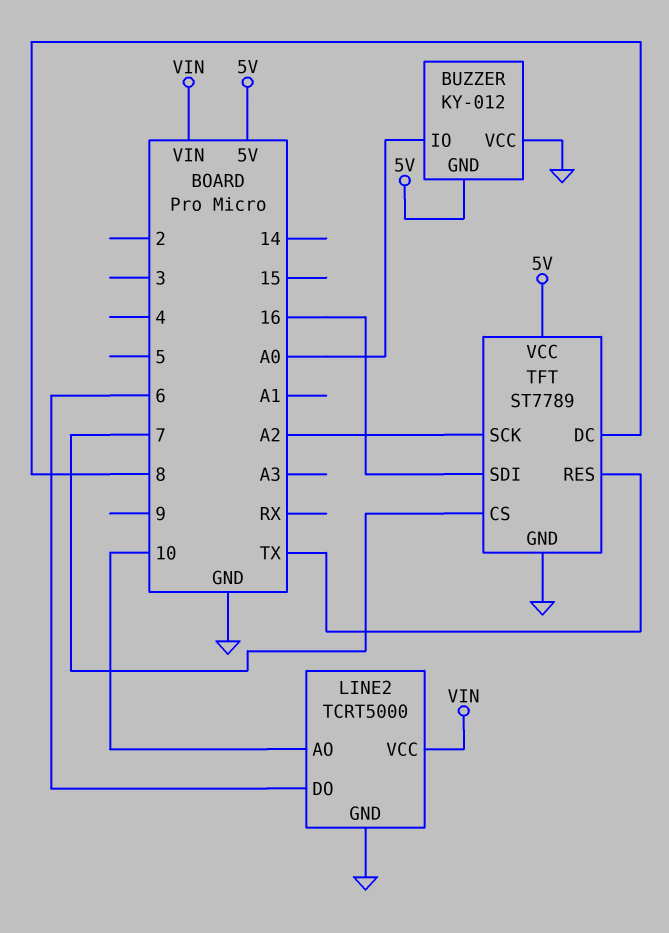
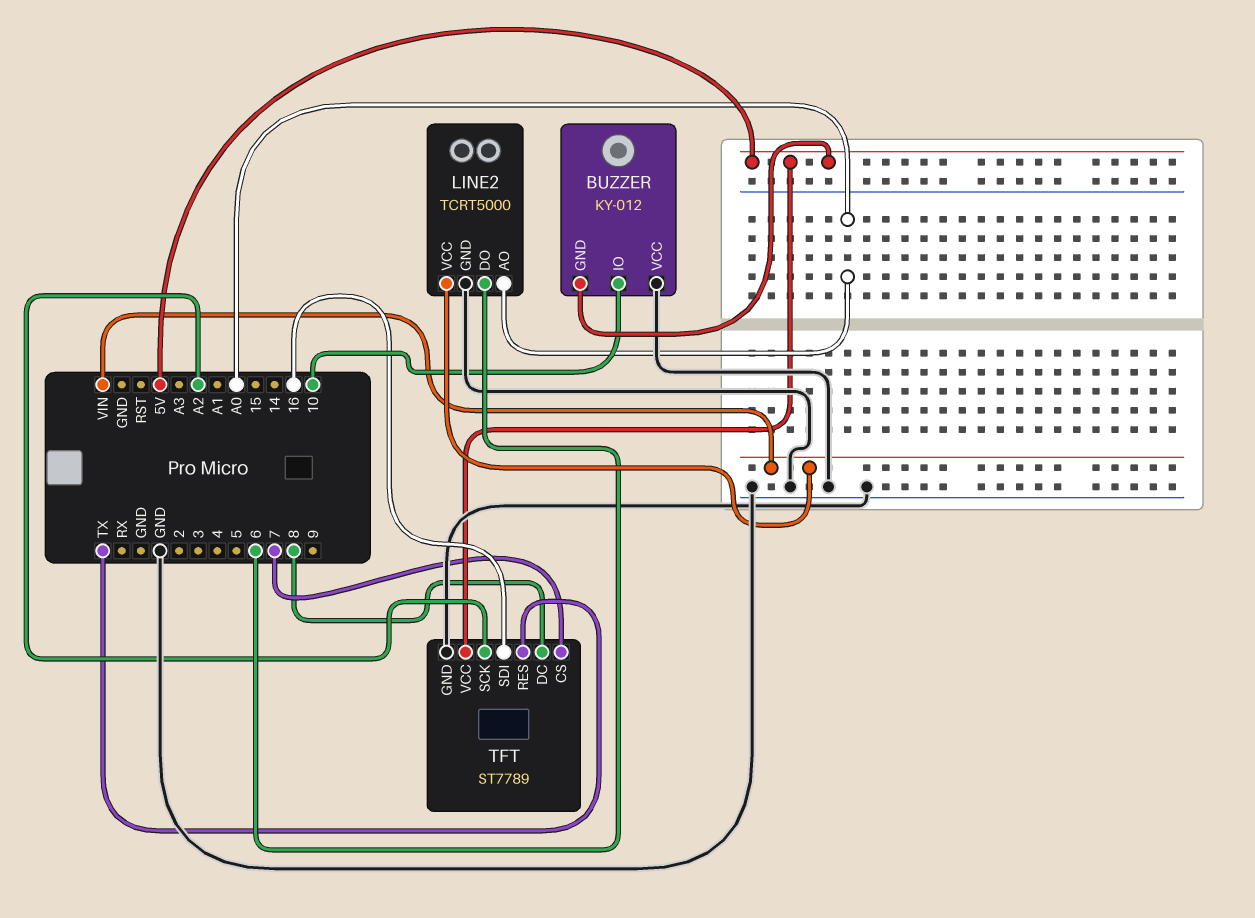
BUZZER pin IO: A0 -> 10
LINE2 pin AO: 10 -> A0

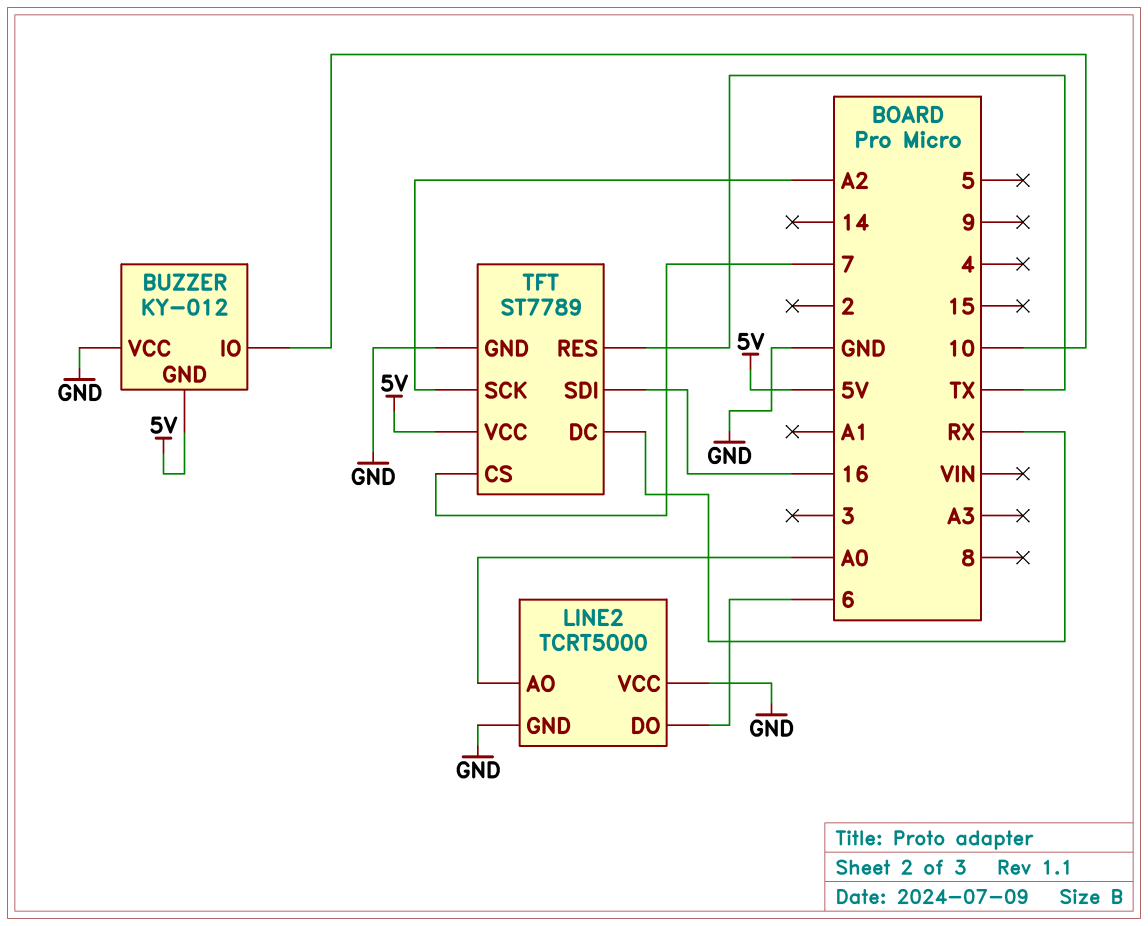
LINE2 pin VCC: VIN -> GND
TFT pin DC: 8 -> RX

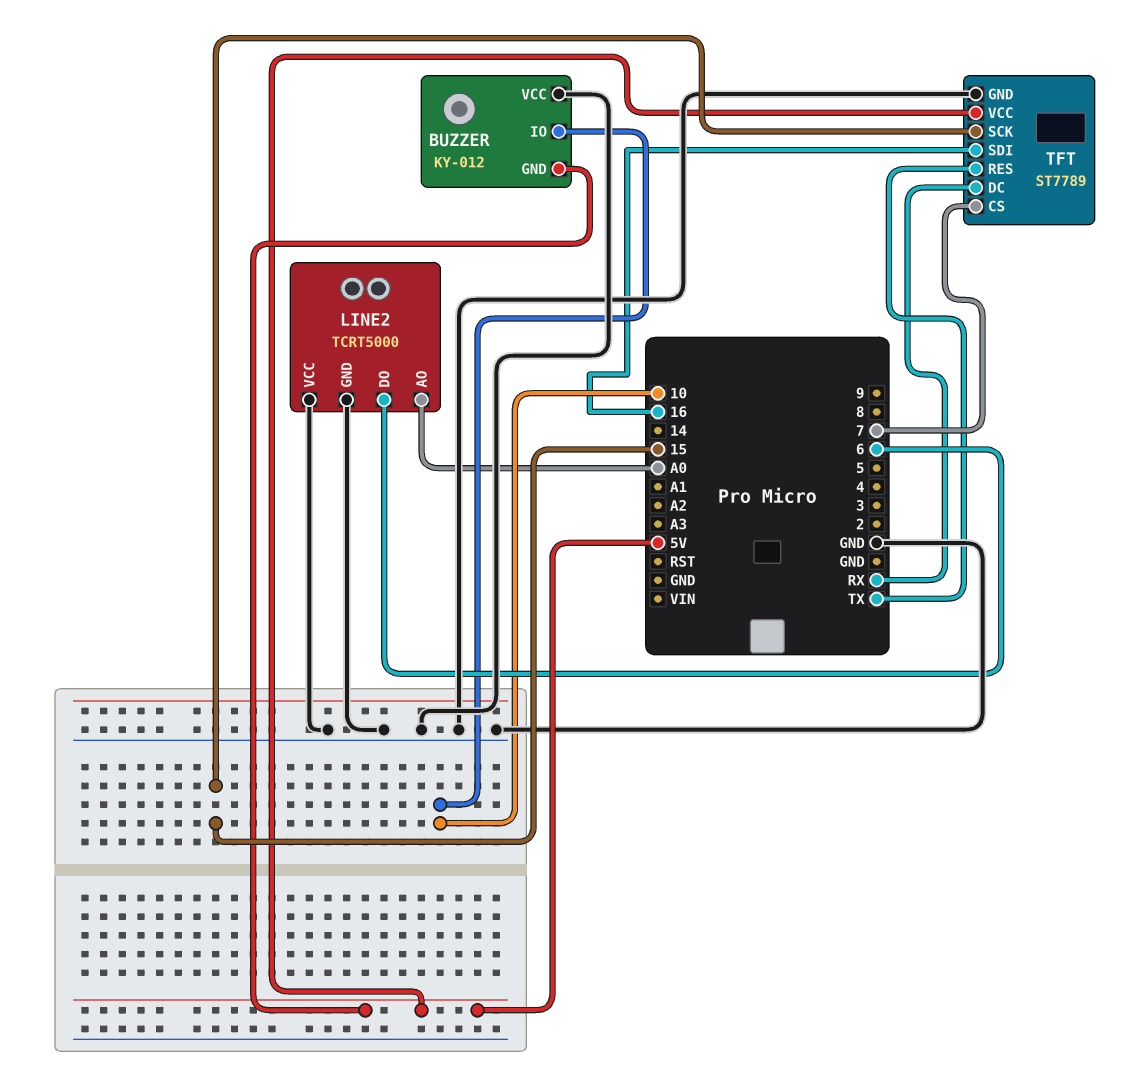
TFT pin SCK: A2 -> 15

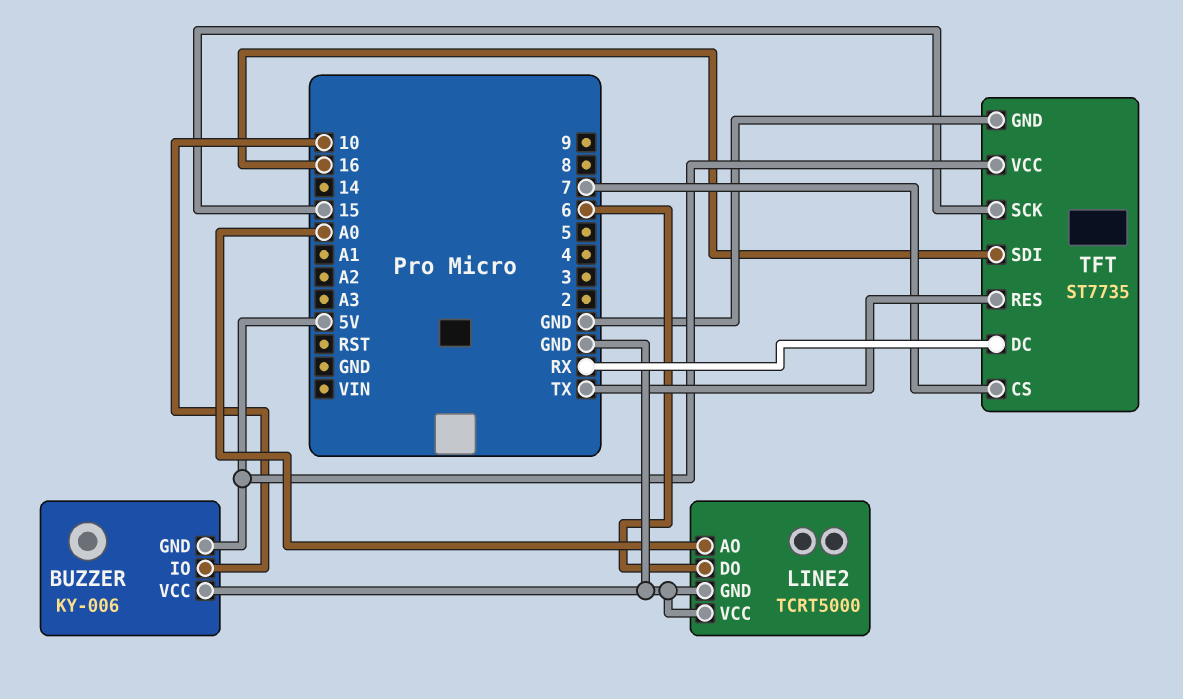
BUZZER: KY-012 -> KY-006
TFT: ST7789 -> ST7735

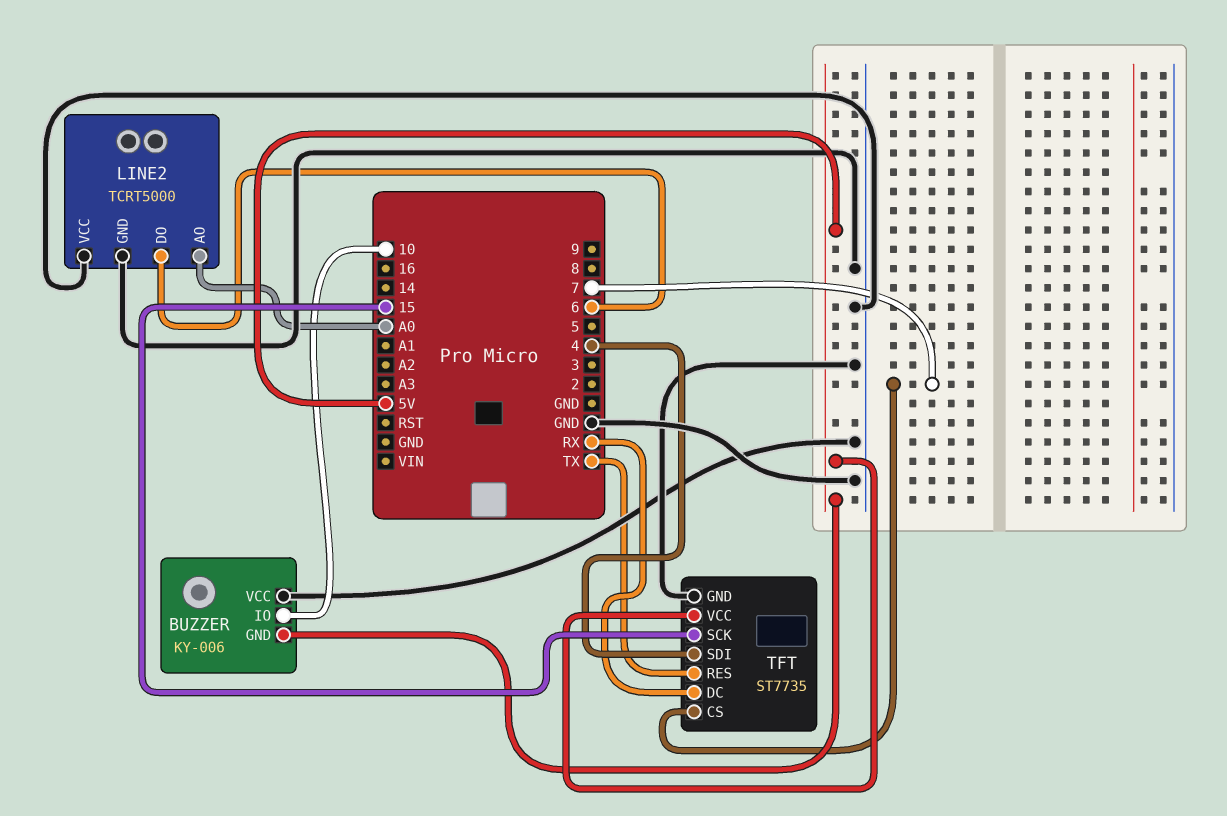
TFT pin SDI: 16 -> 4

